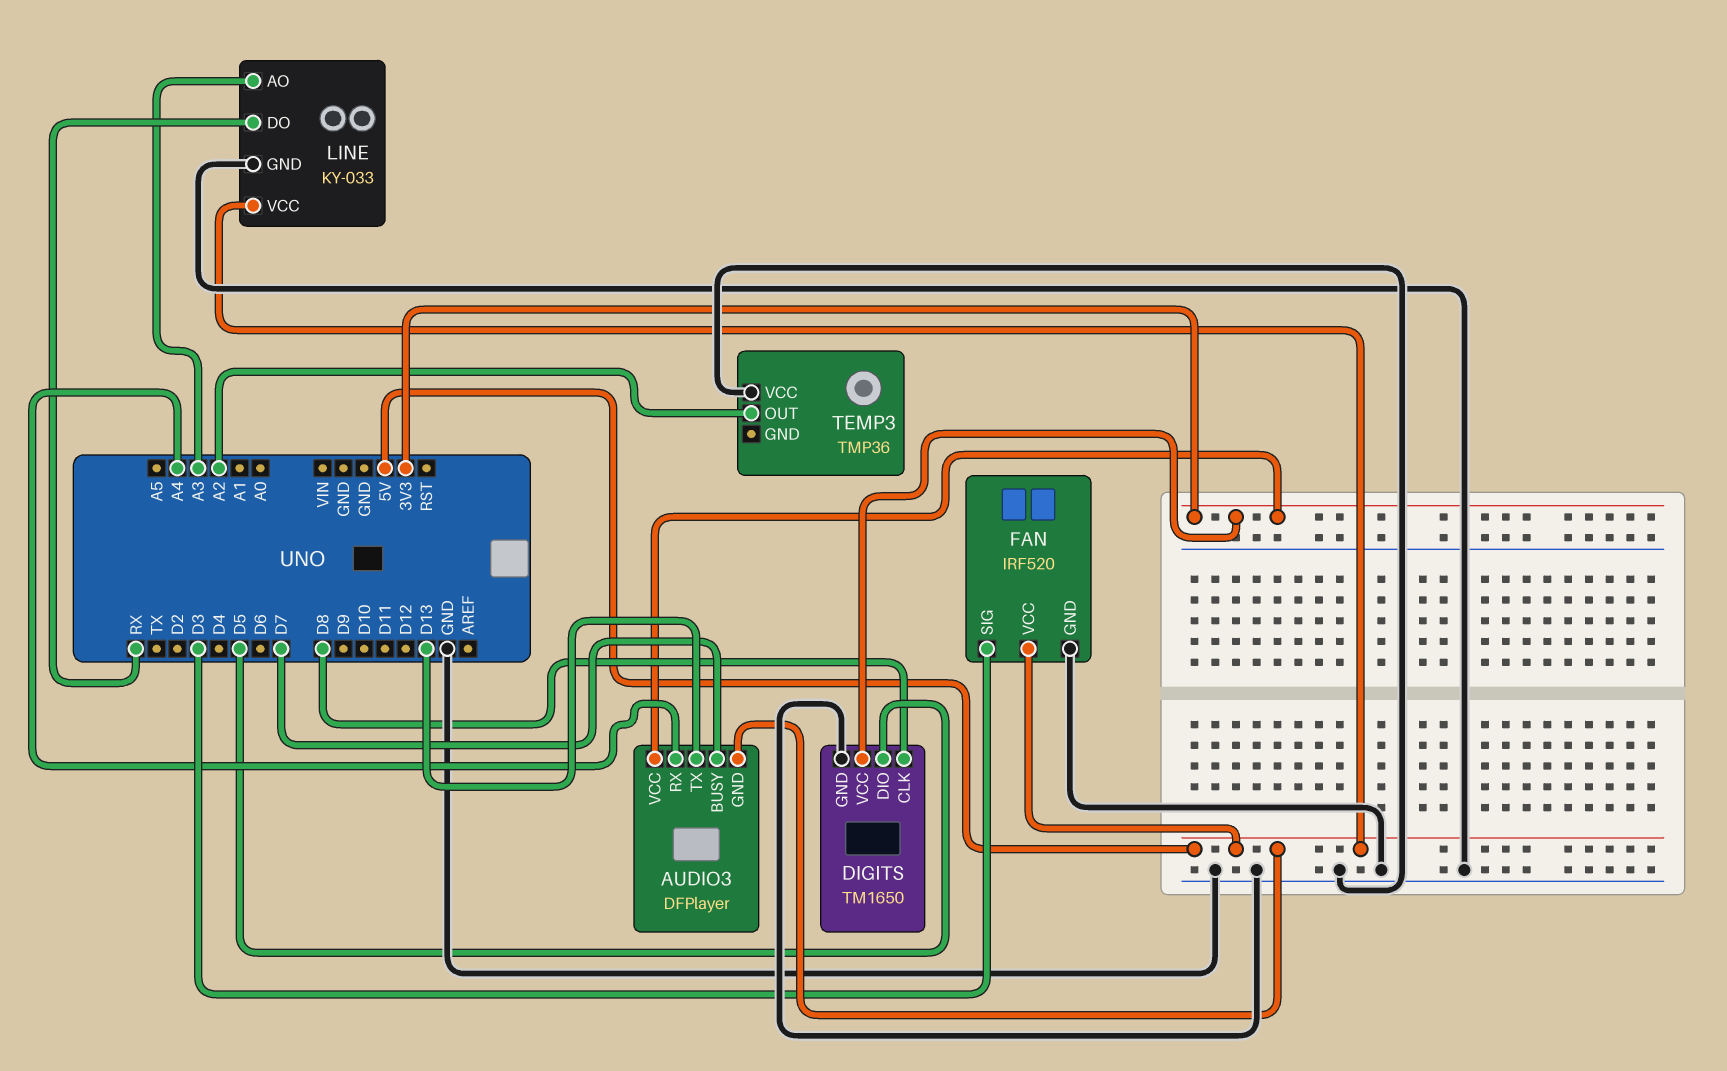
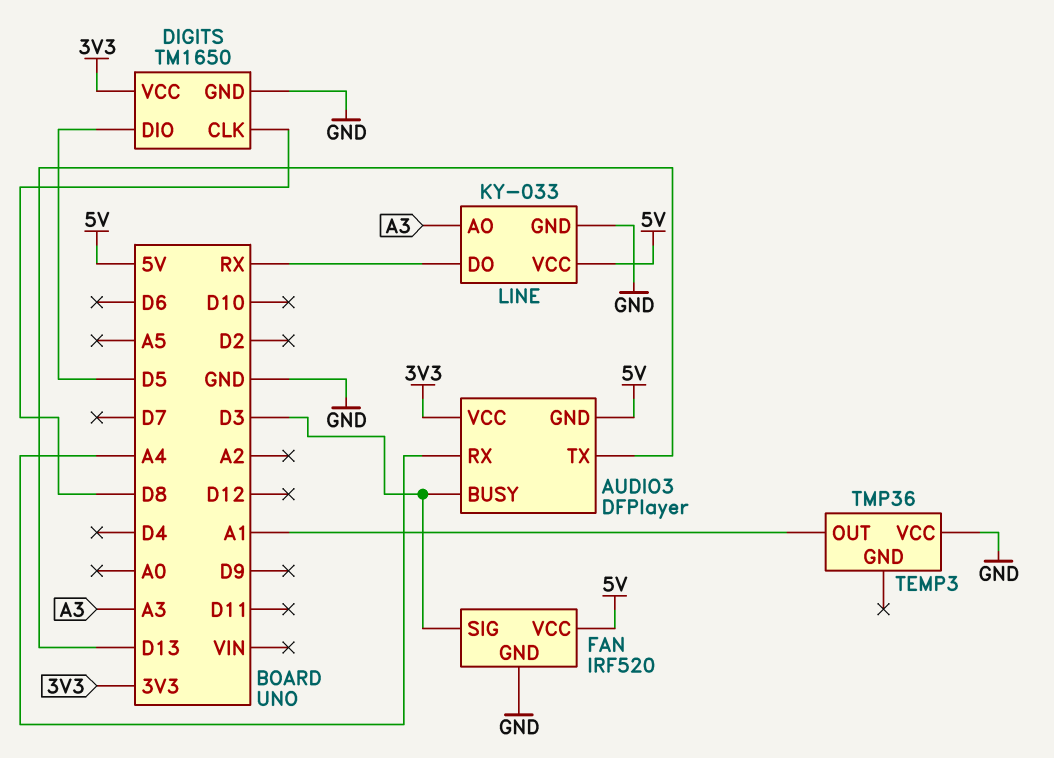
AUDIO3 pin BUSY: D7 -> D3
TEMP3 pin OUT: A2 -> A1

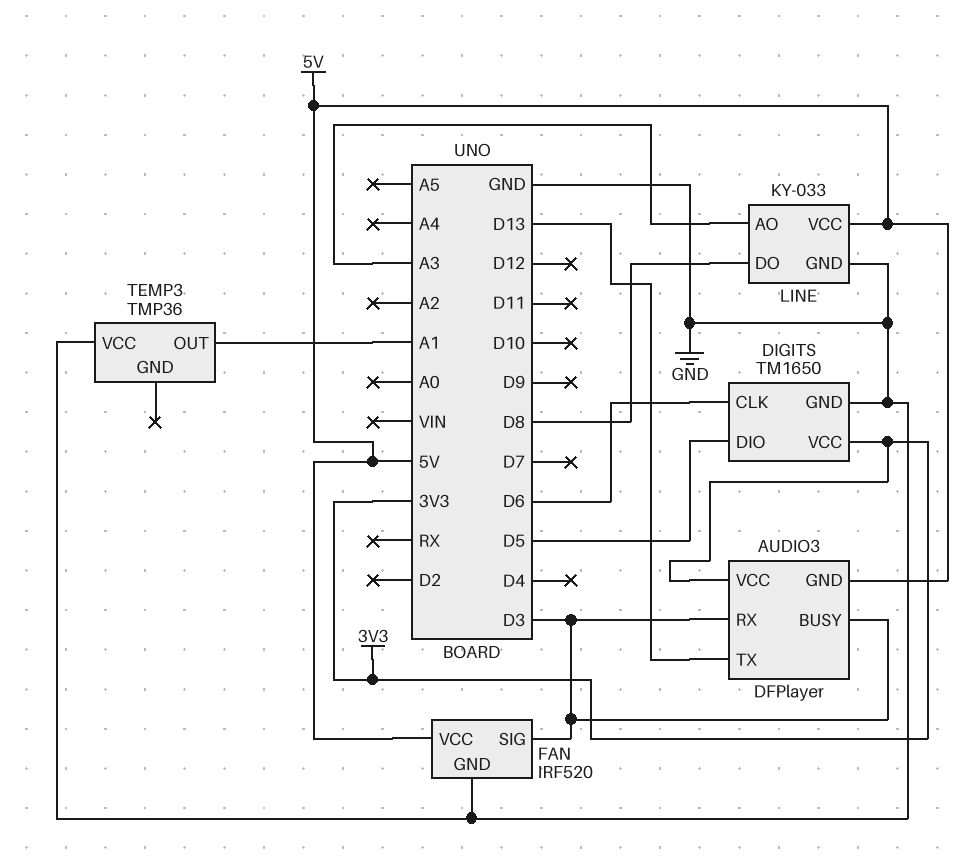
AUDIO3 pin RX: A4 -> D3
DIGITS pin CLK: D8 -> D6
LINE pin DO: RX -> D8

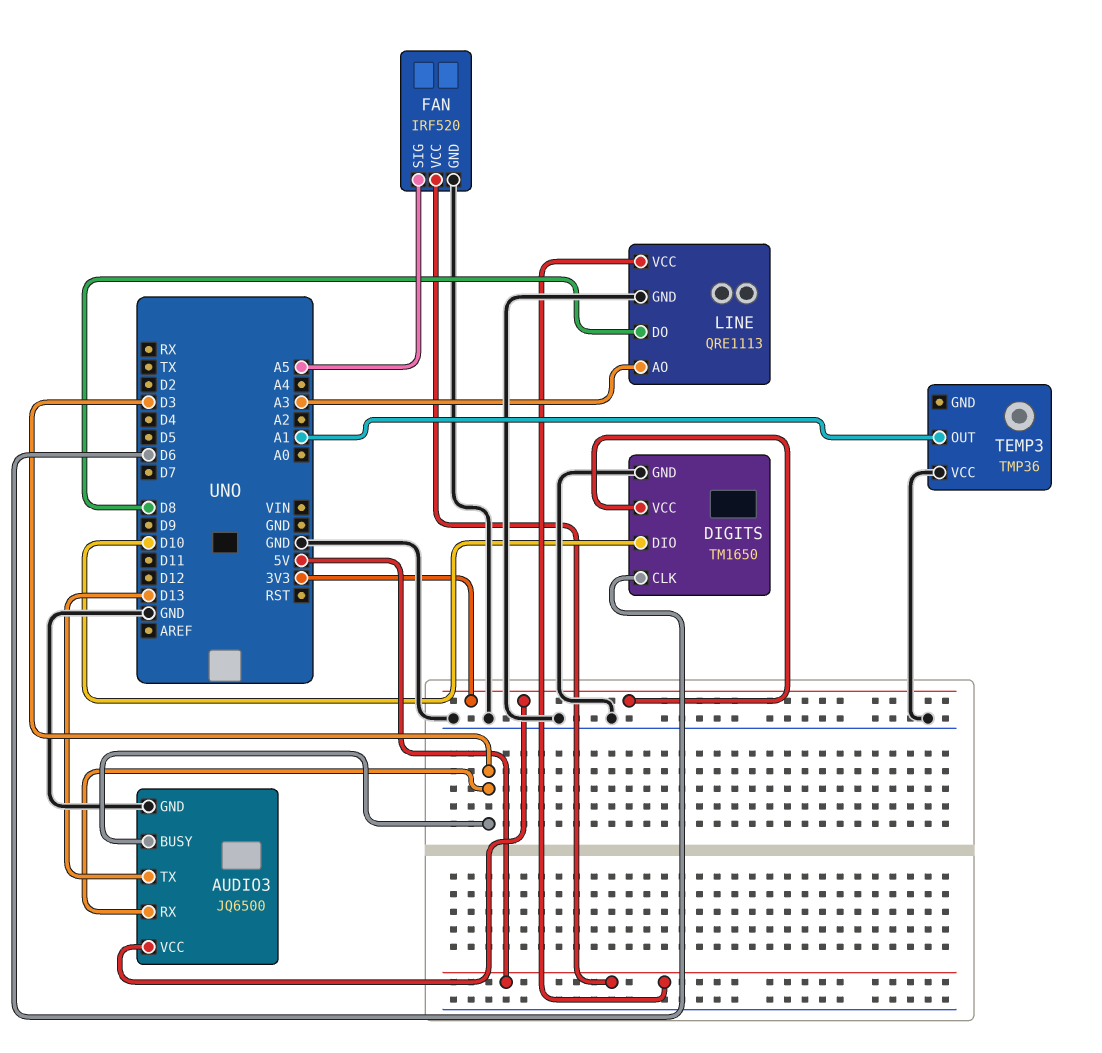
AUDIO3: DFPlayer -> JQ6500
AUDIO3 pin GND: 5V -> GND
DIGITS pin DIO: D5 -> D10
FAN pin SIG: D3 -> A5
LINE: KY-033 -> QRE1113

